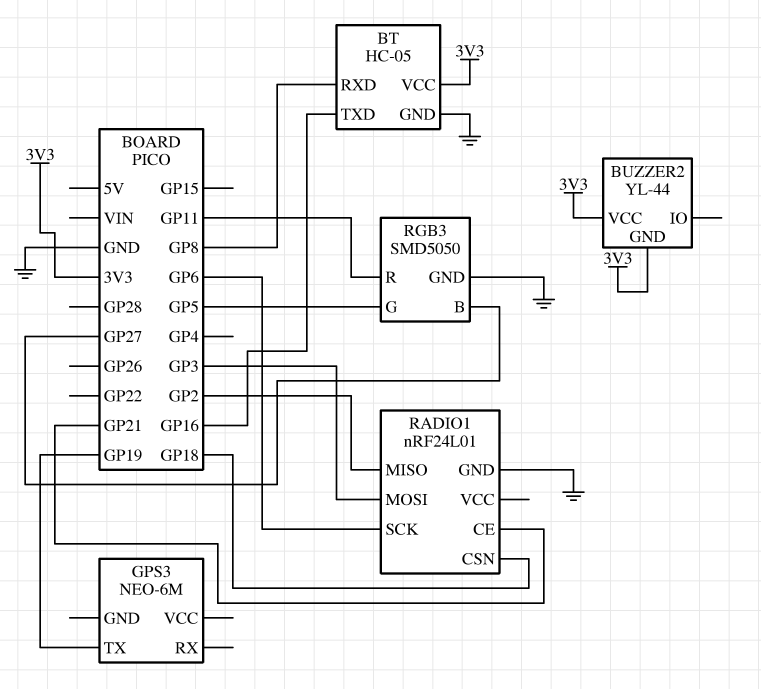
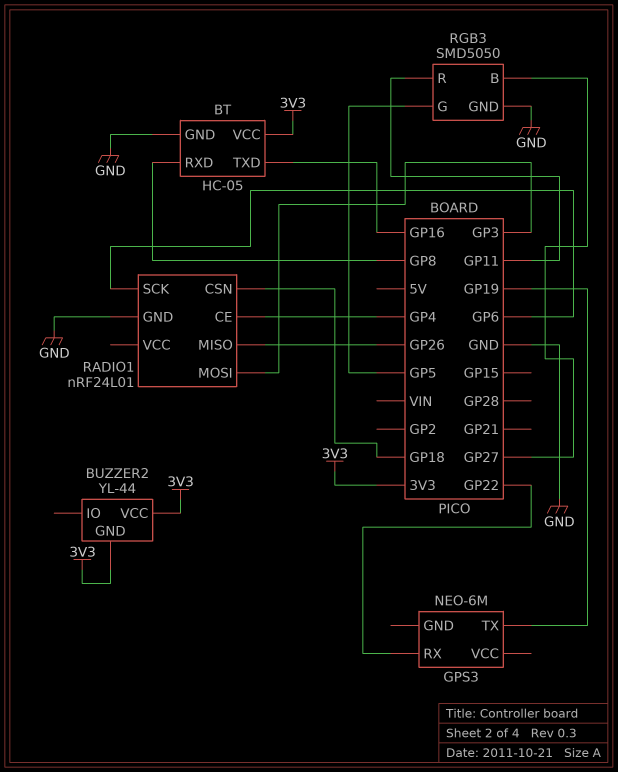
GPS3 pin RX: none -> GP22
RADIO1 pin CE: GP21 -> GP4
RADIO1 pin MISO: GP2 -> GP26

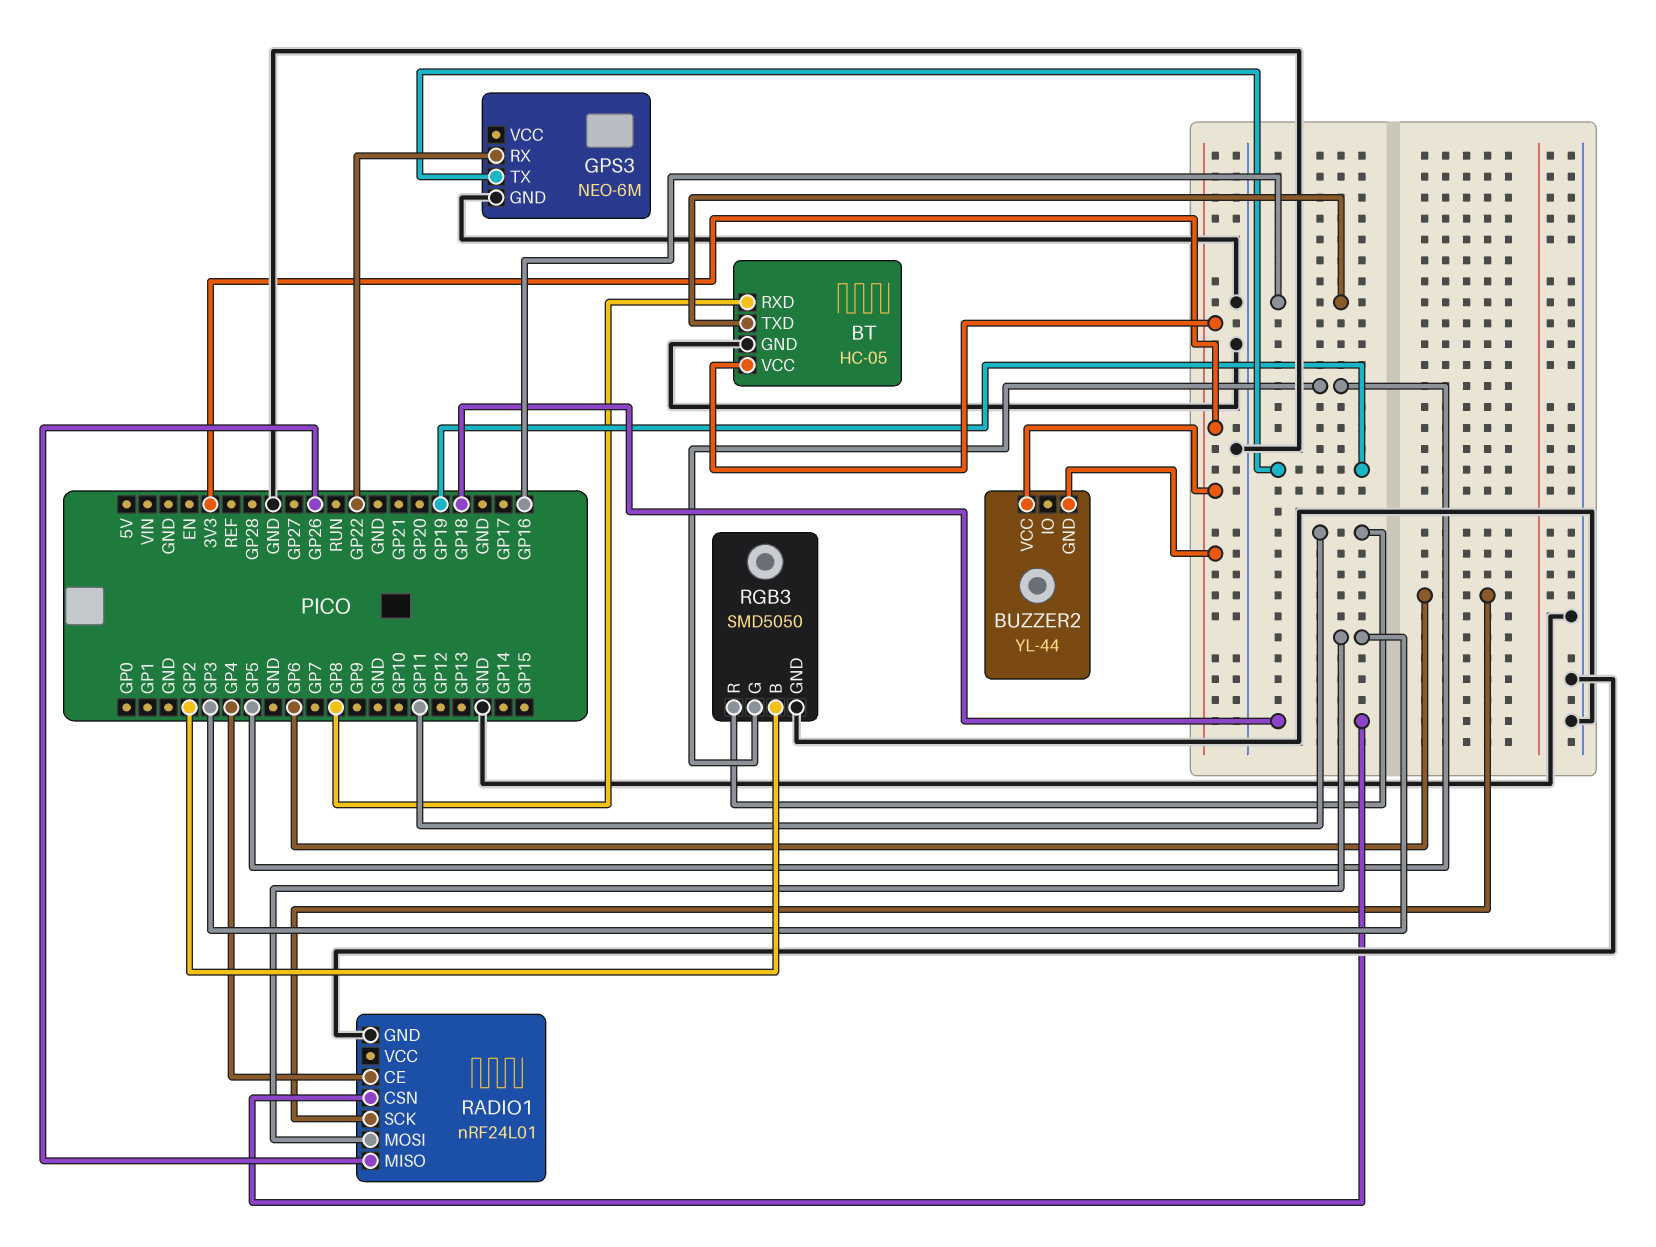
GPS3 pin GND: none -> GND
RGB3 pin B: GP27 -> GP2

